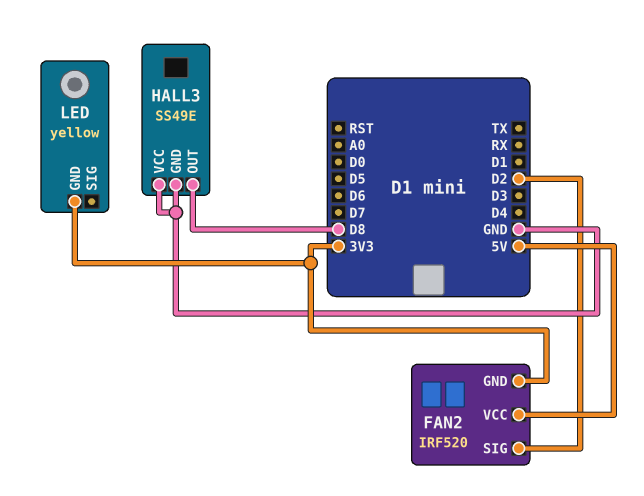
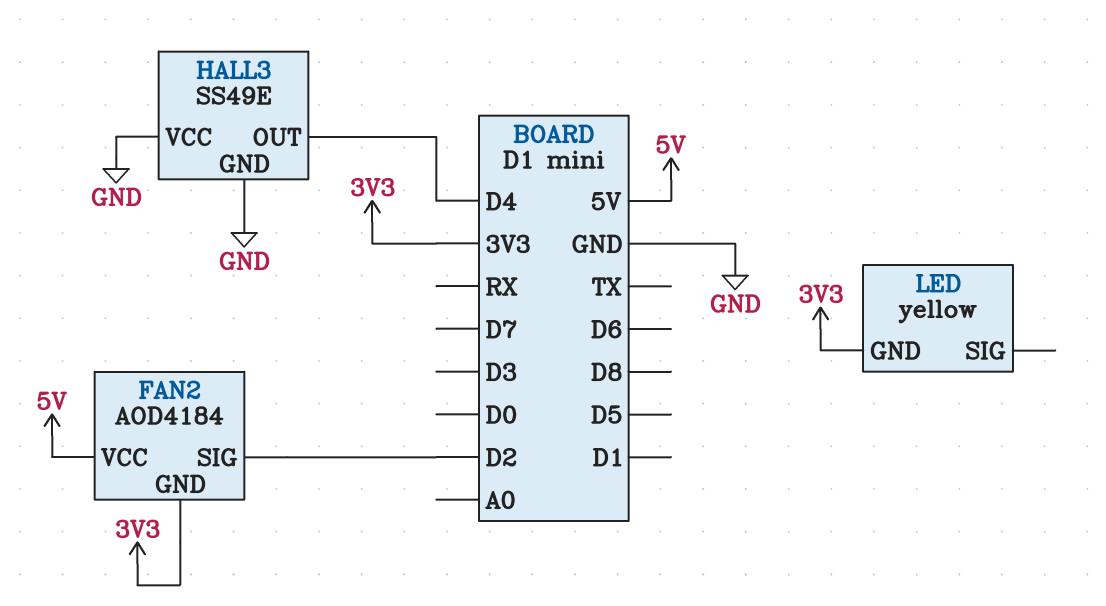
FAN2: IRF520 -> AOD4184
HALL3 pin OUT: D8 -> D4

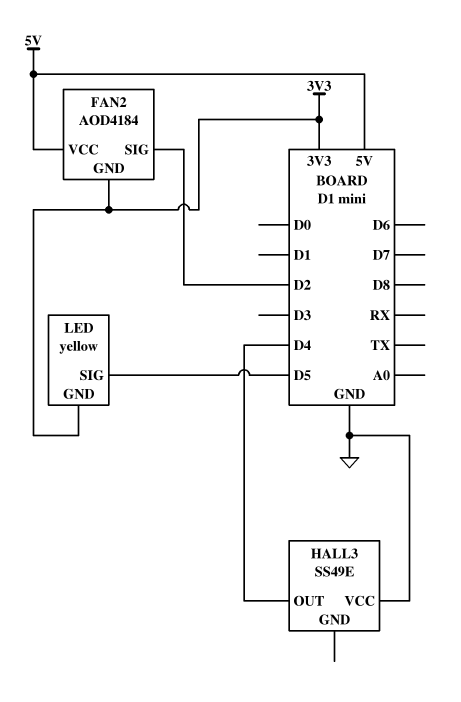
HALL3 pin GND: GND -> none
LED pin SIG: none -> D5

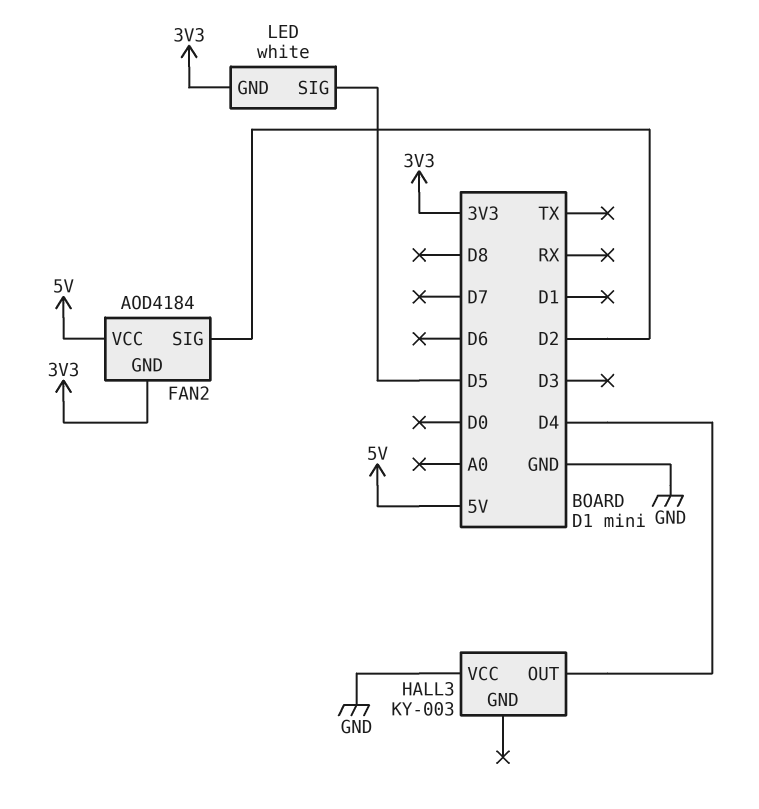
HALL3: SS49E -> KY-003
LED: yellow -> white

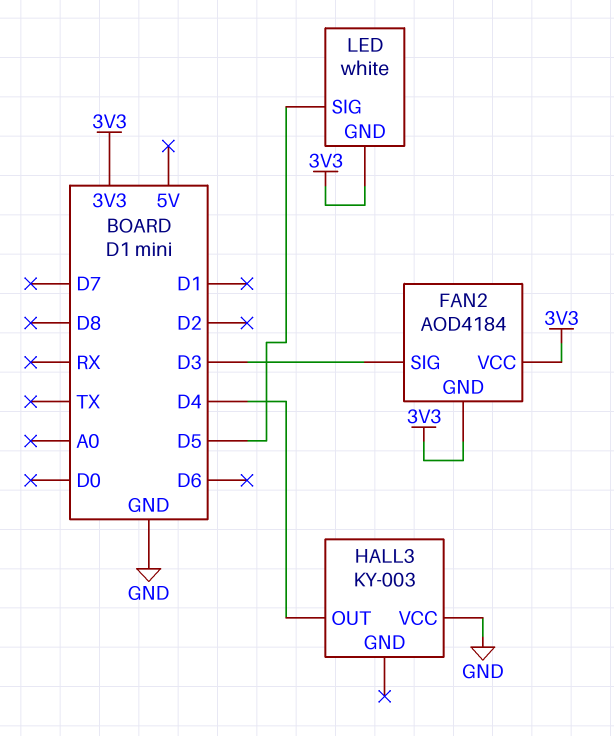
FAN2 pin SIG: D2 -> D3
FAN2 pin VCC: 5V -> 3V3

